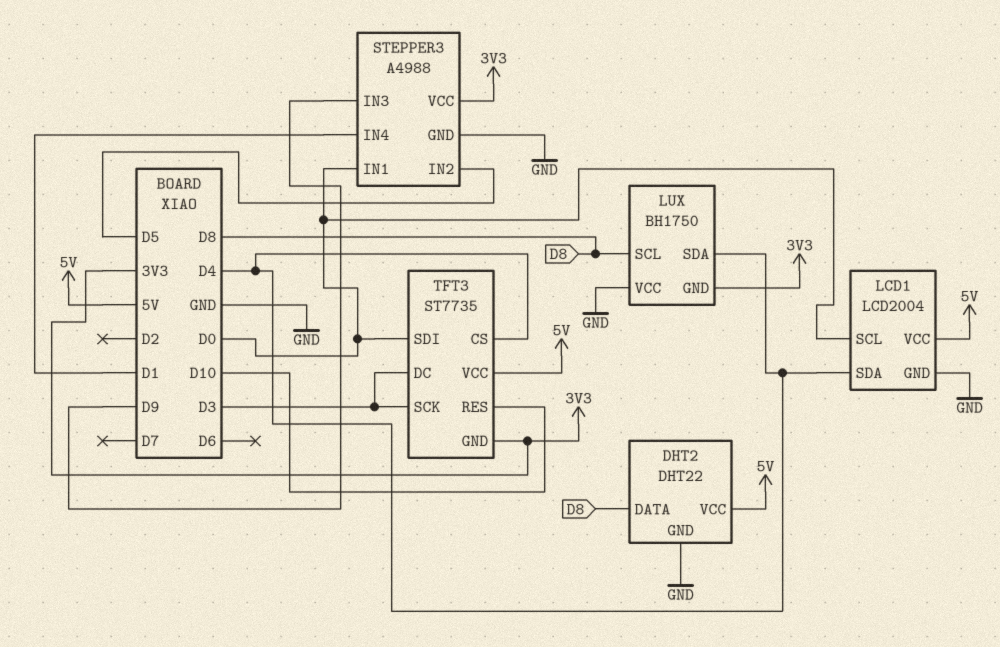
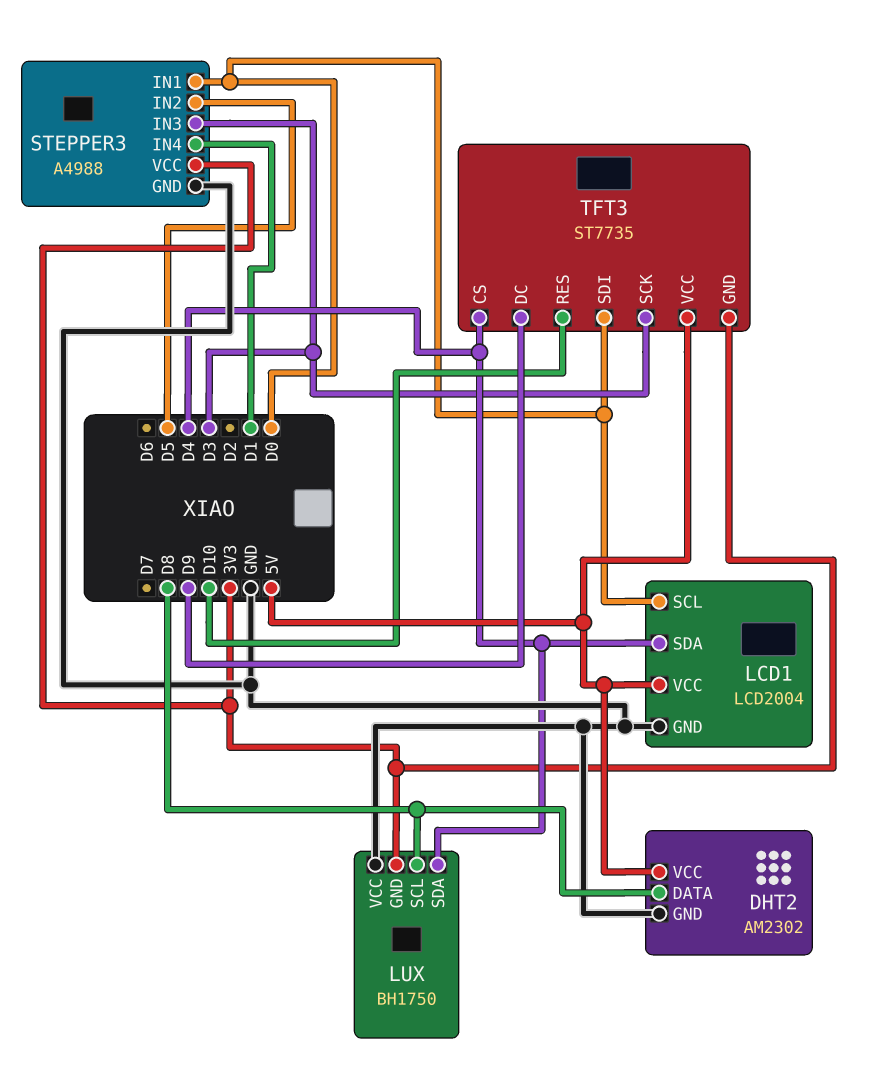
DHT2: DHT22 -> AM2302
STEPPER3 pin IN3: D9 -> D3
TFT3 pin DC: D3 -> D9

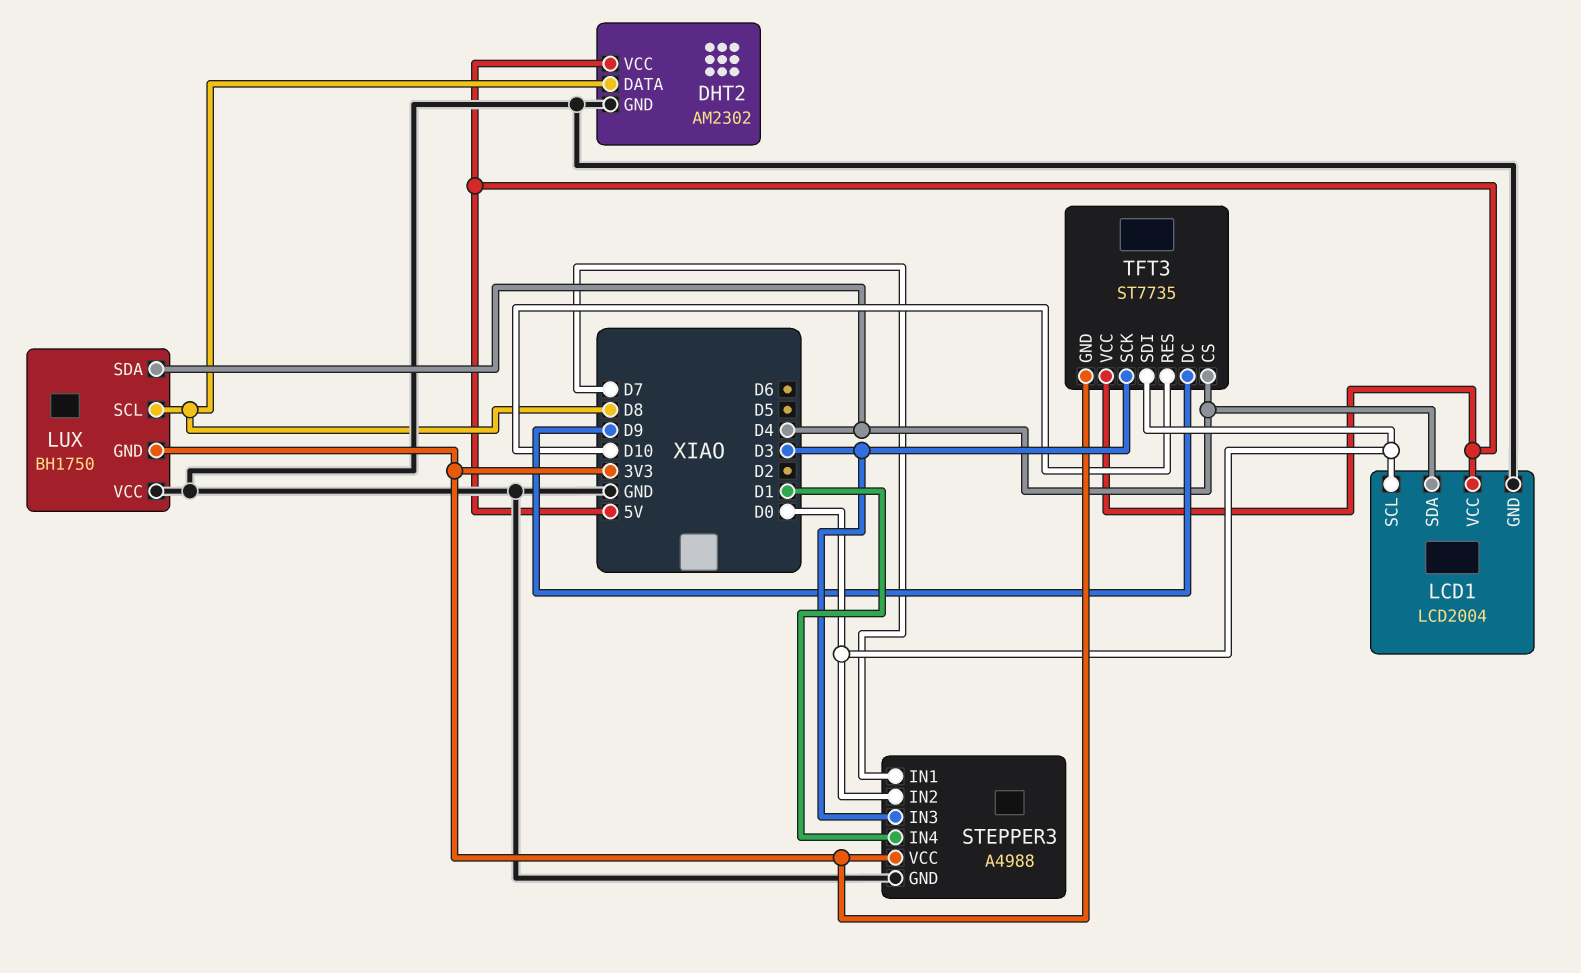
STEPPER3 pin IN1: D0 -> D7
STEPPER3 pin IN2: D5 -> D0

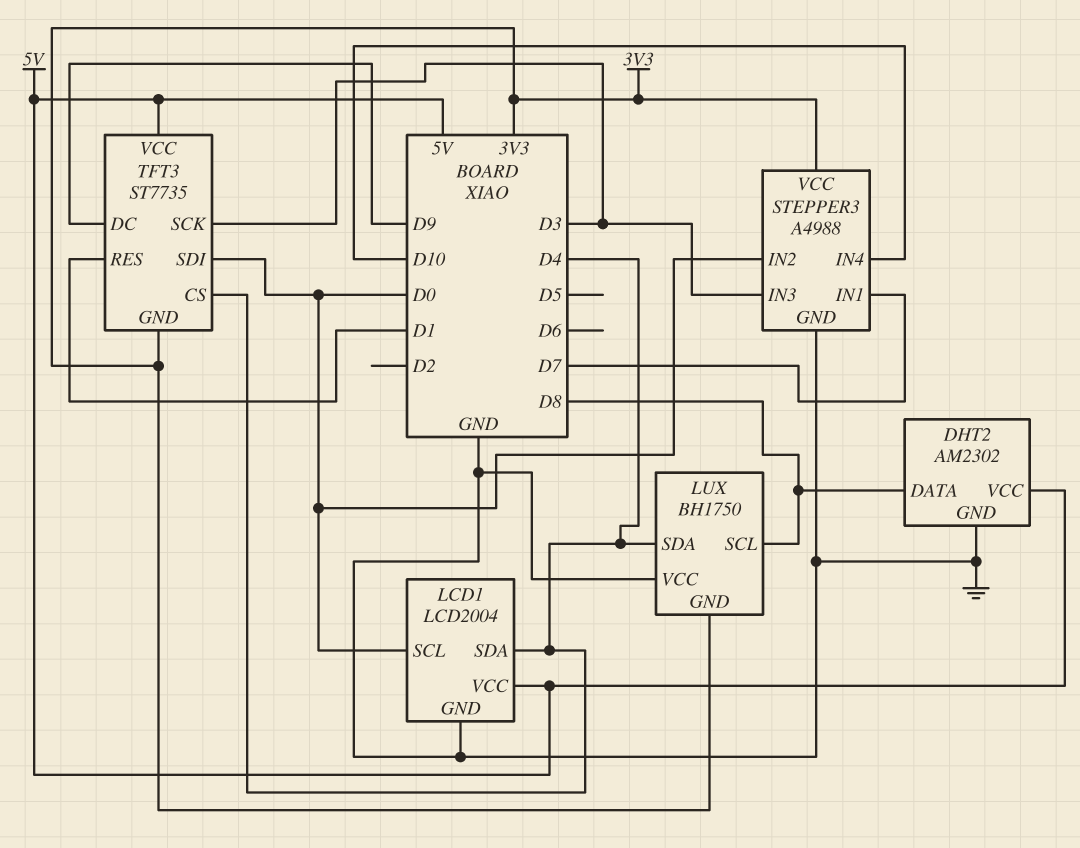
STEPPER3 pin IN4: D1 -> D10
TFT3 pin RES: D10 -> D1

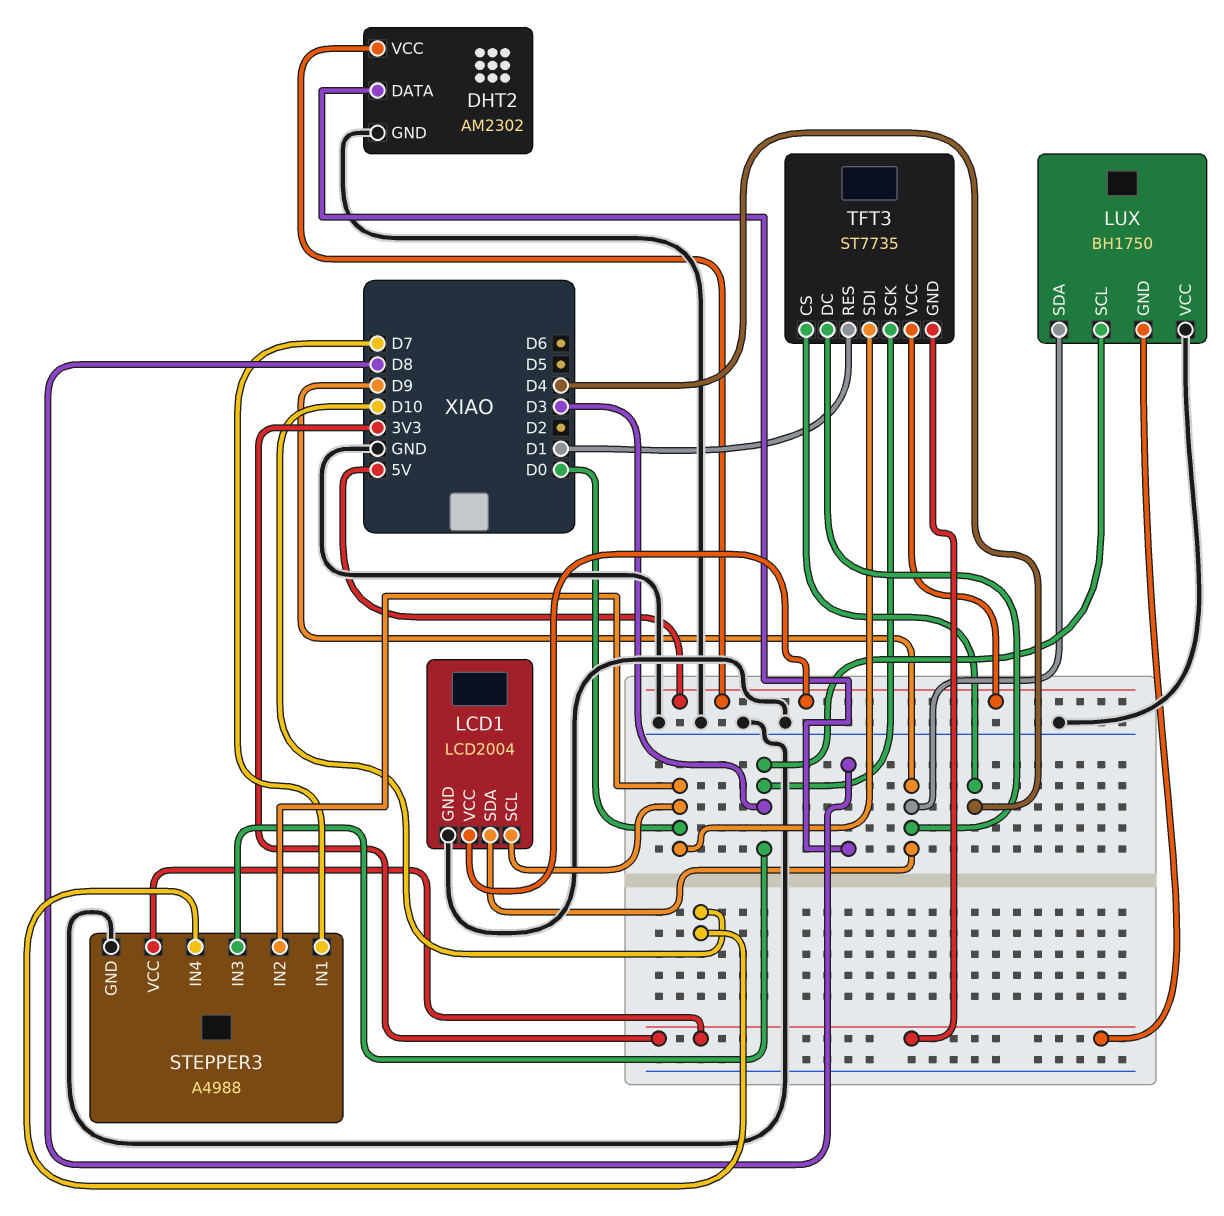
LCD1 pin SDA: D4 -> D9
LUX pin SCL: D8 -> D3
LUX pin SDA: D4 -> D9

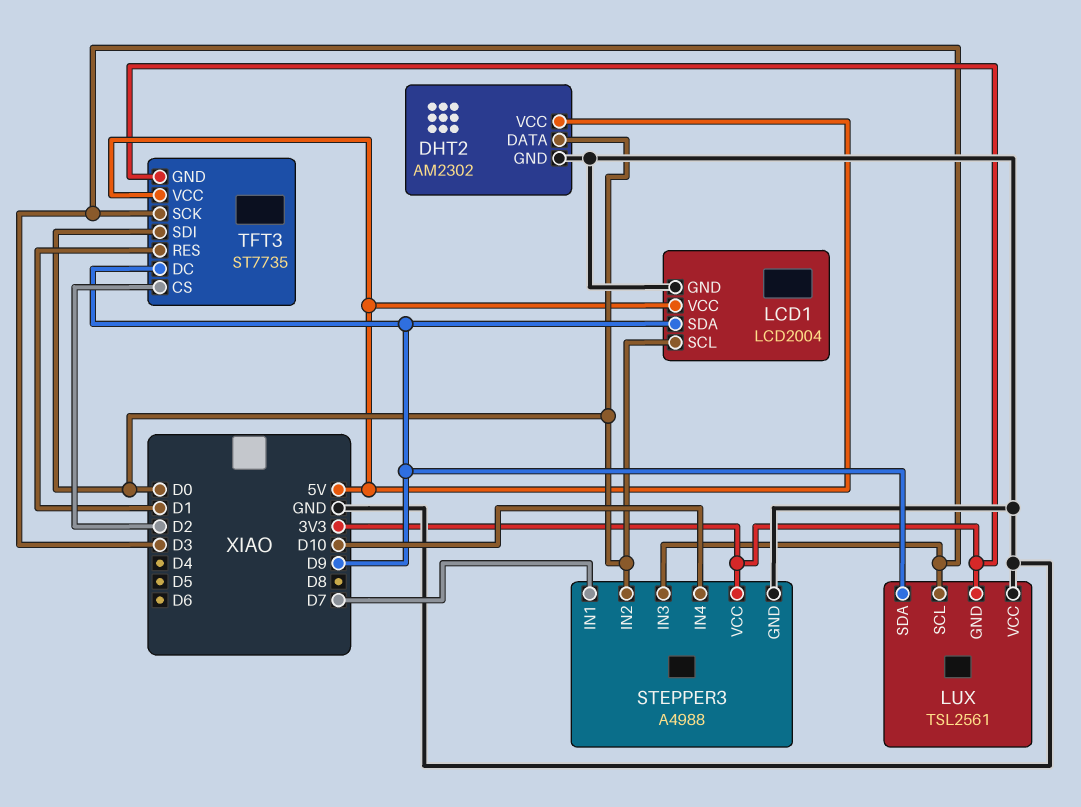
DHT2 pin DATA: D8 -> D0
LUX: BH1750 -> TSL2561
TFT3 pin CS: D4 -> D2

